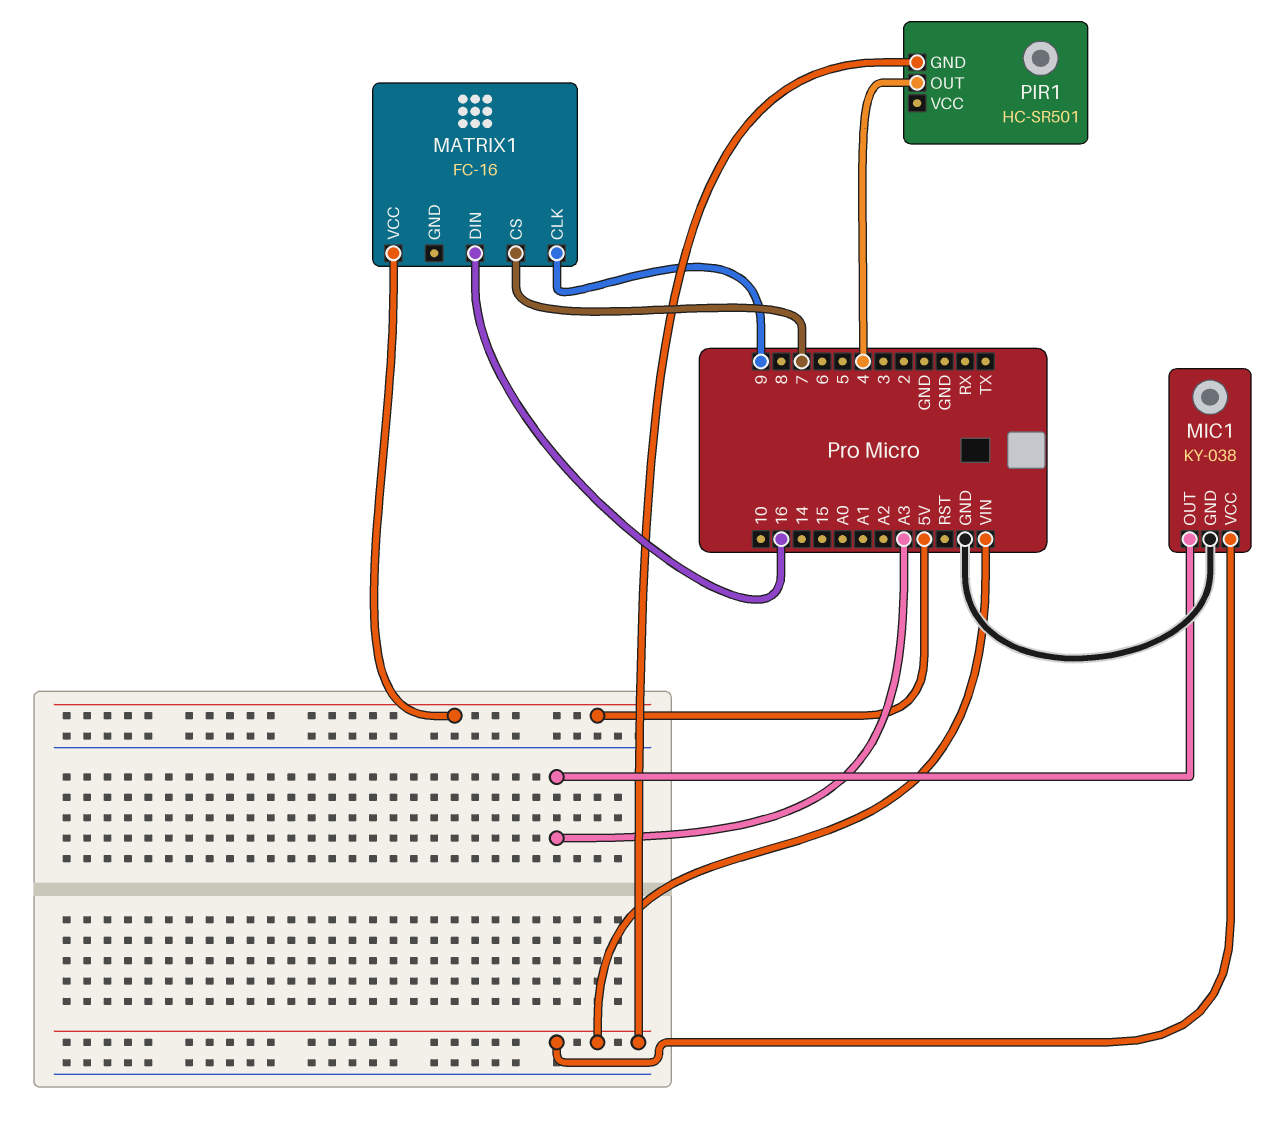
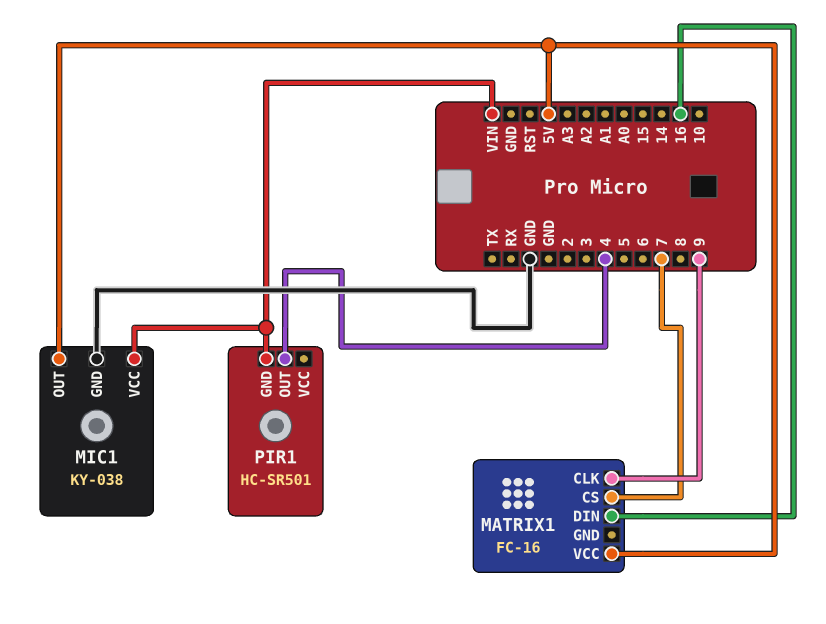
MIC1 pin OUT: A3 -> 5V

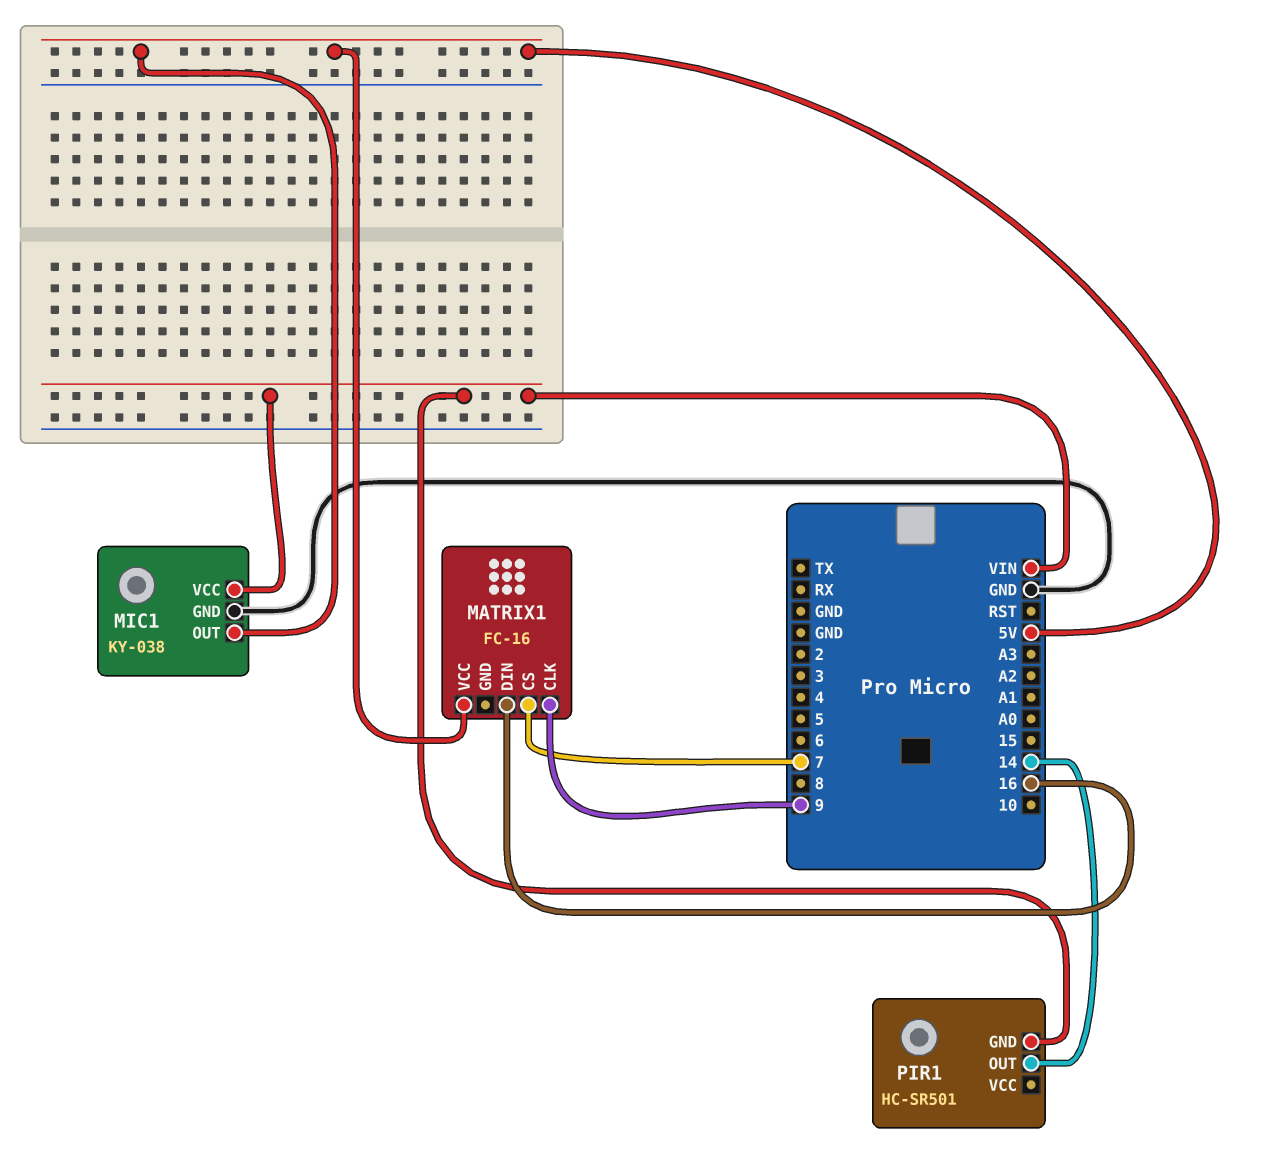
PIR1 pin OUT: 4 -> 14

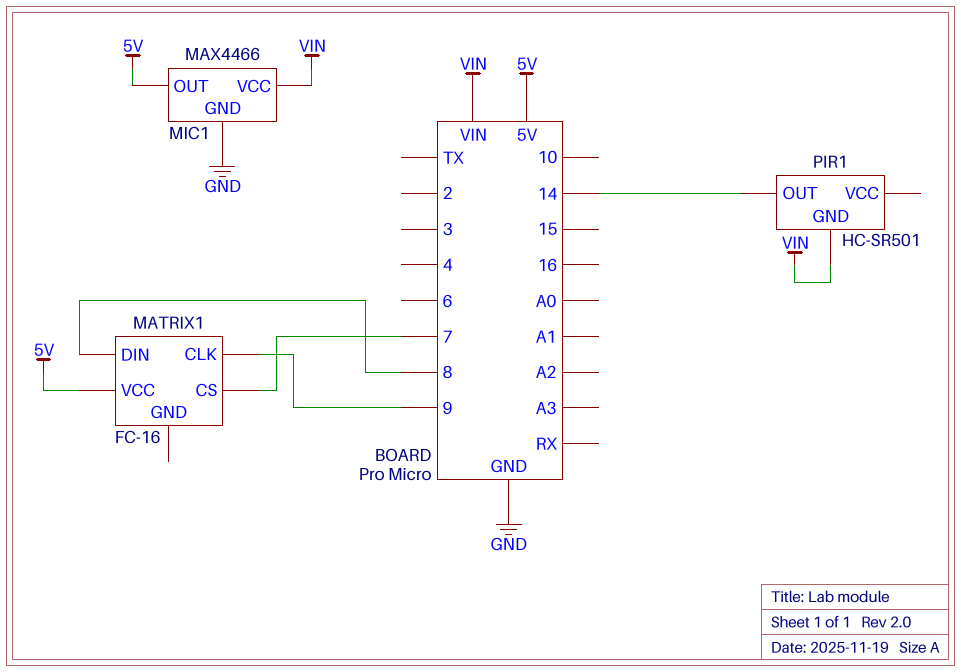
MATRIX1 pin DIN: 16 -> 8
MIC1: KY-038 -> MAX4466

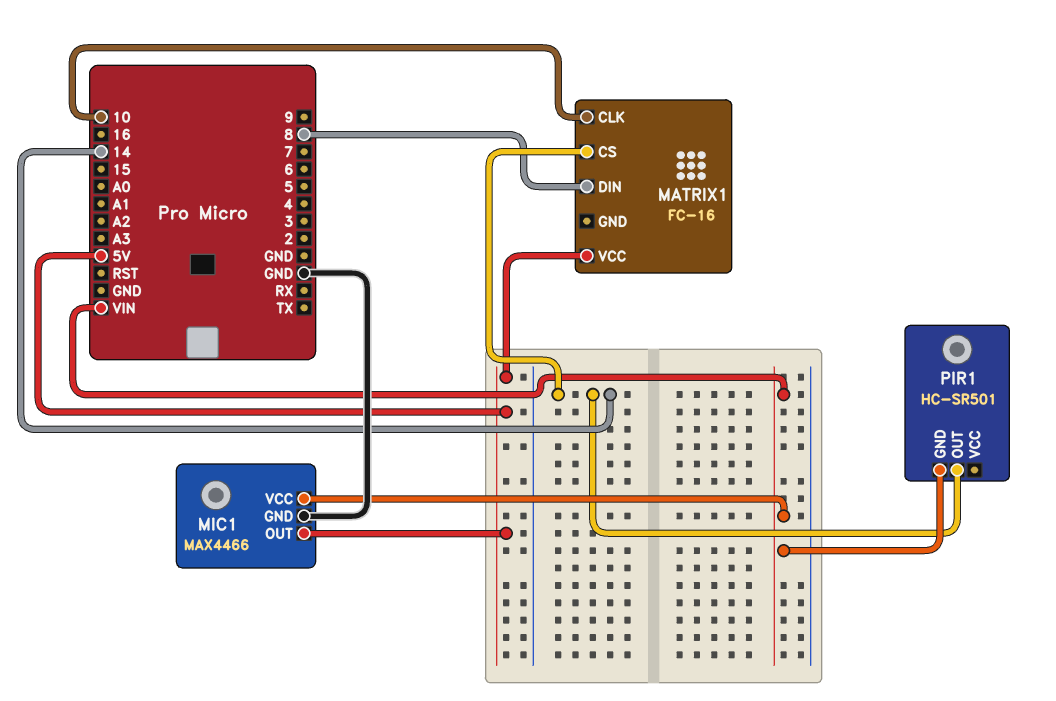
MATRIX1 pin CLK: 9 -> 10
MATRIX1 pin CS: 7 -> 14

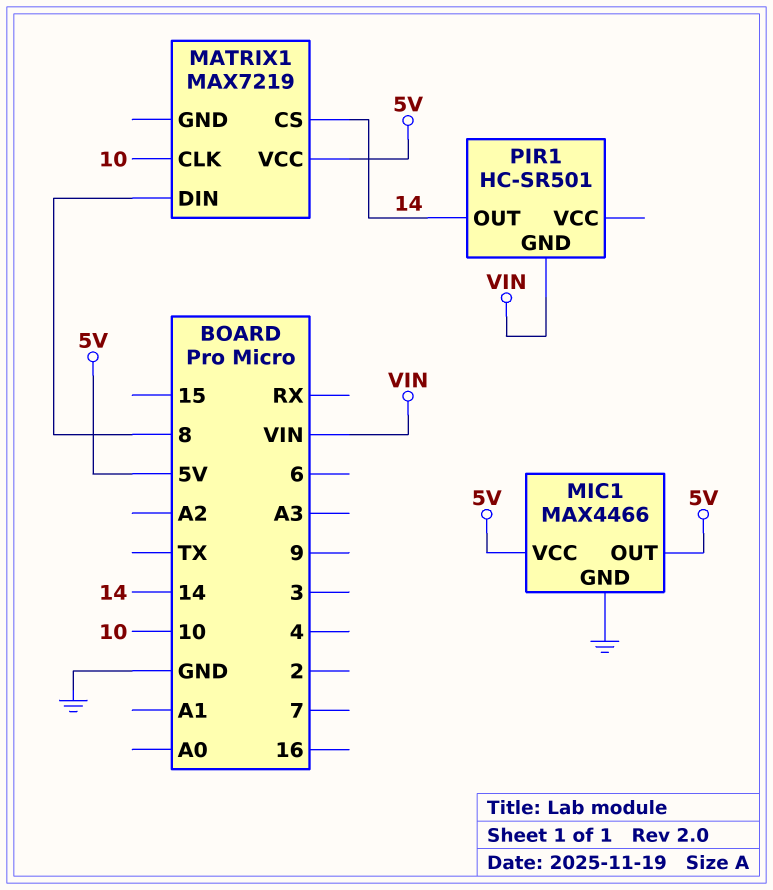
MATRIX1: FC-16 -> MAX7219
MIC1 pin VCC: VIN -> 5V

